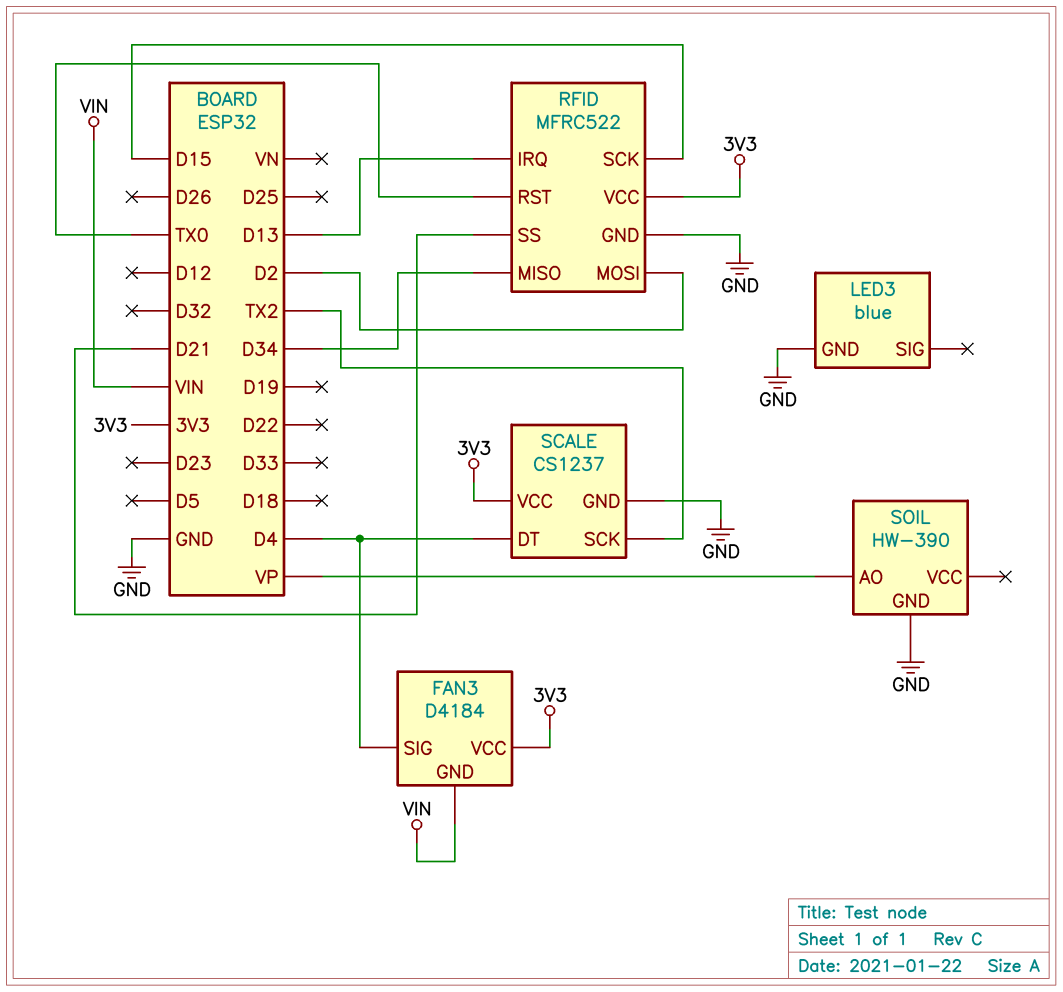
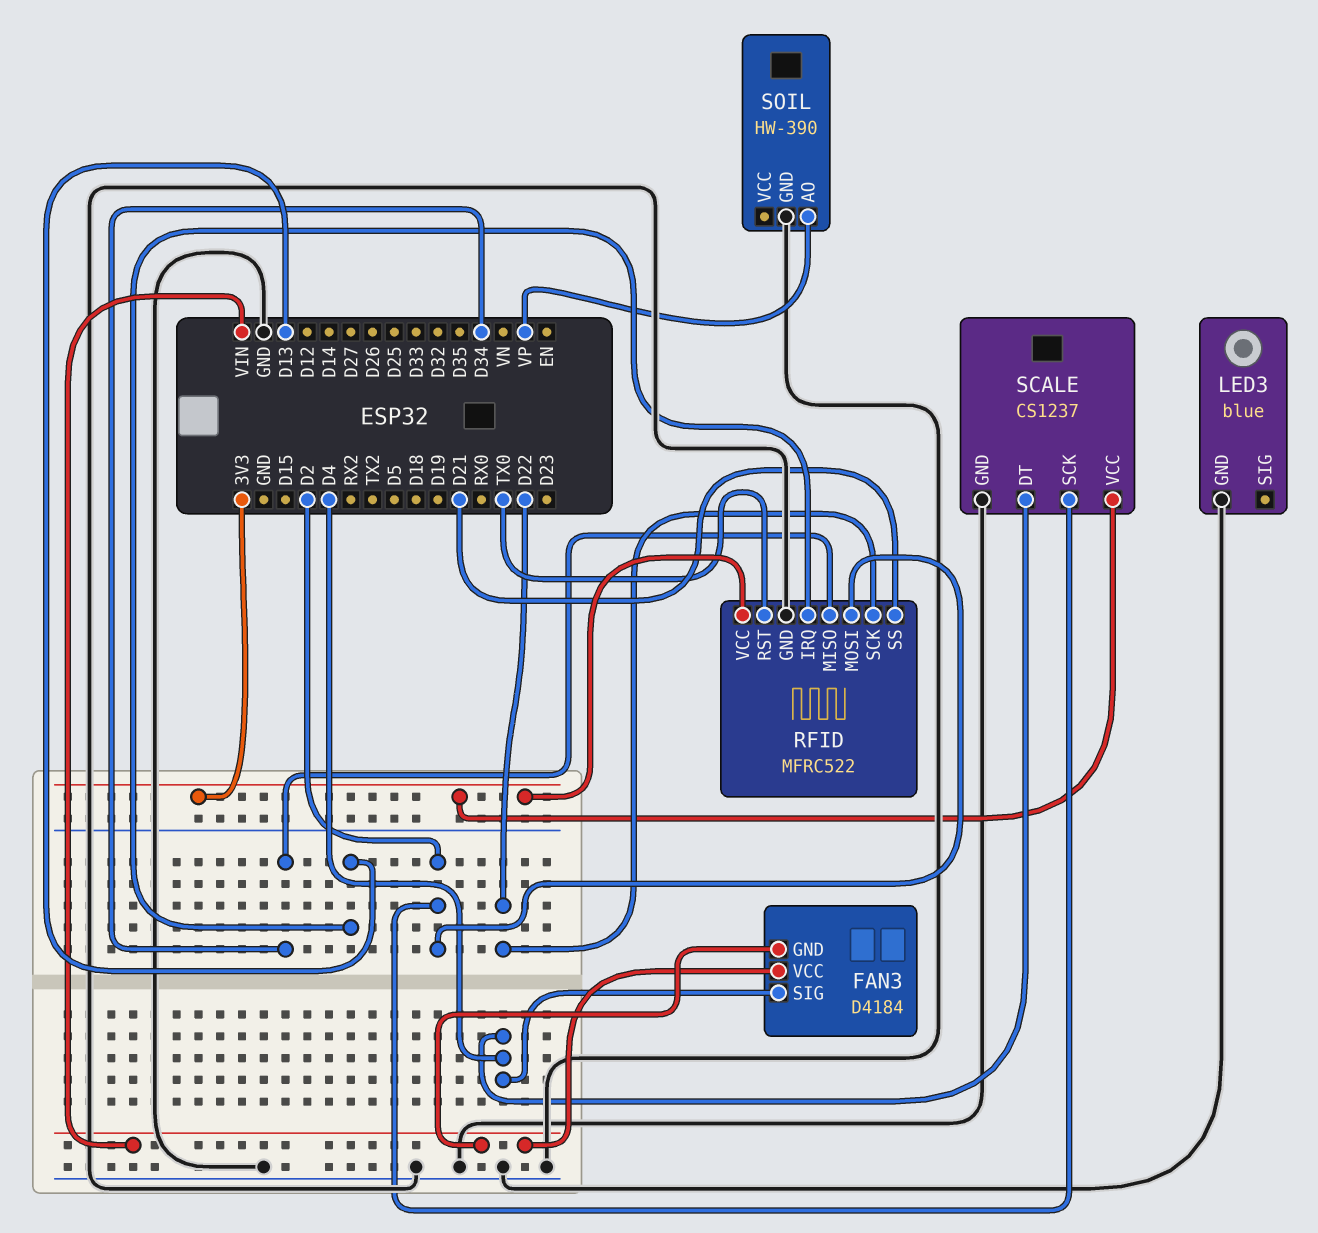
FAN3 pin VCC: 3V3 -> VIN
RFID pin SCK: D15 -> D22
SCALE pin SCK: TX2 -> D2

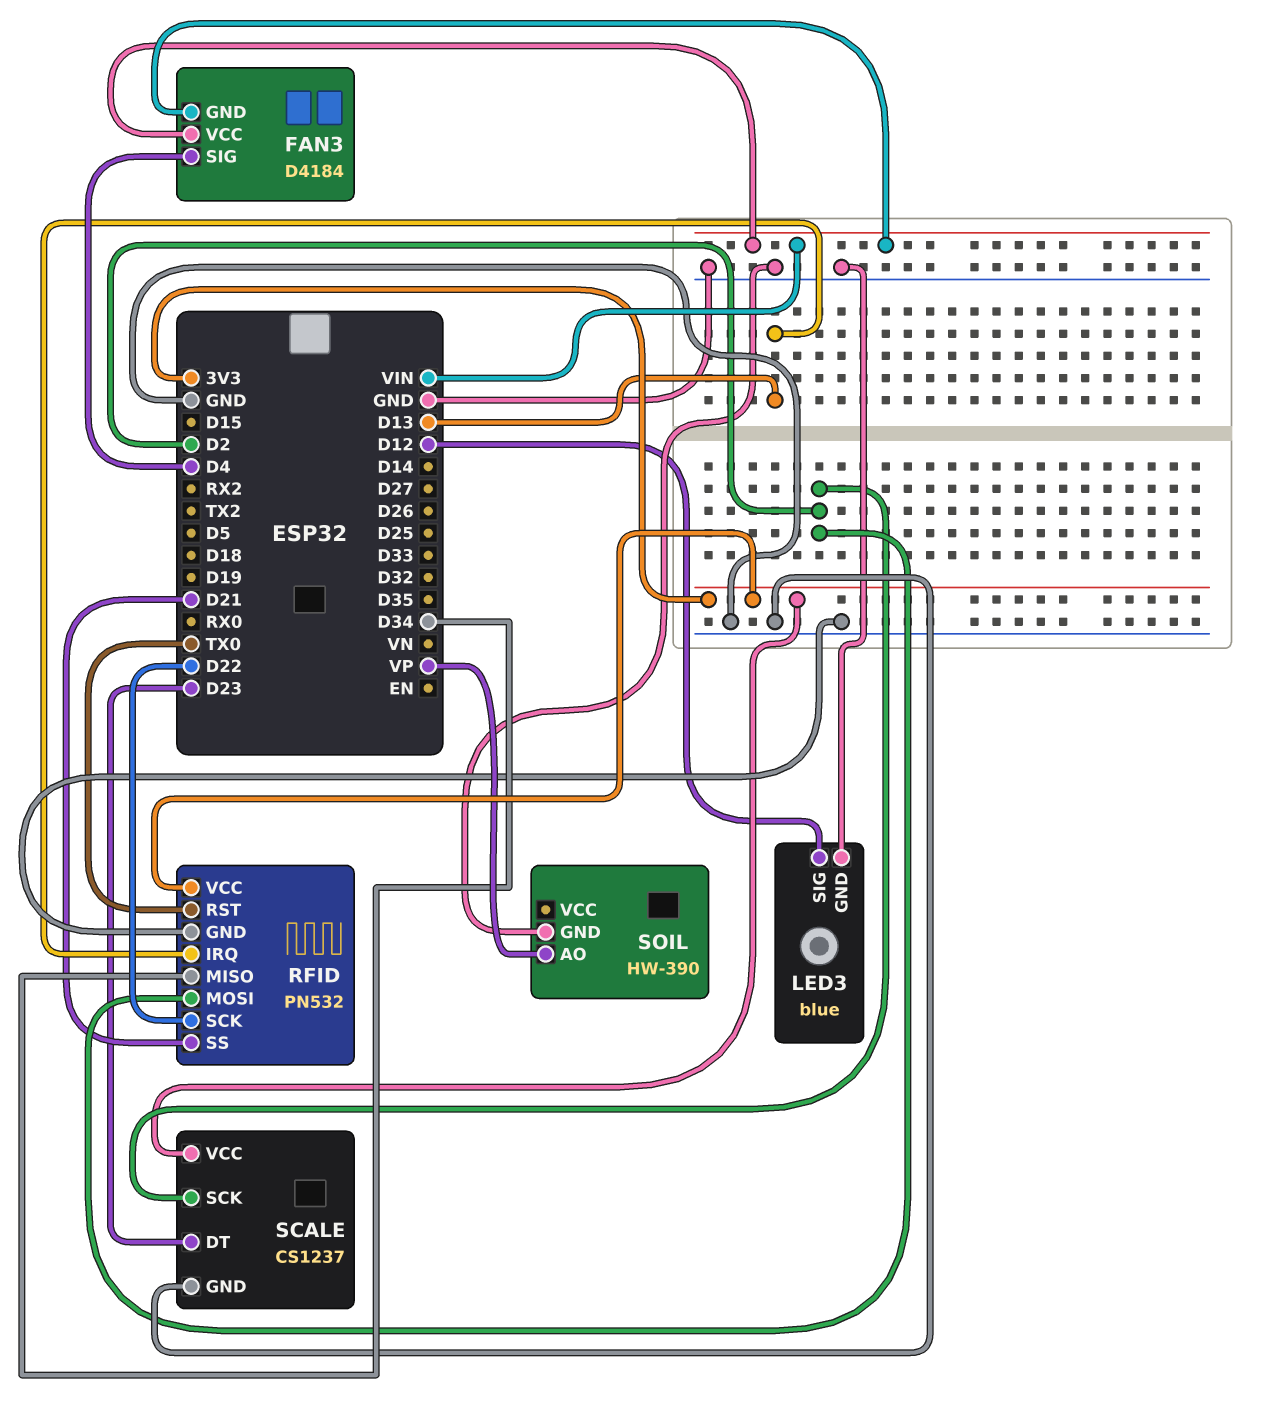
LED3 pin SIG: none -> D12
RFID: MFRC522 -> PN532
SCALE pin DT: D4 -> D23

